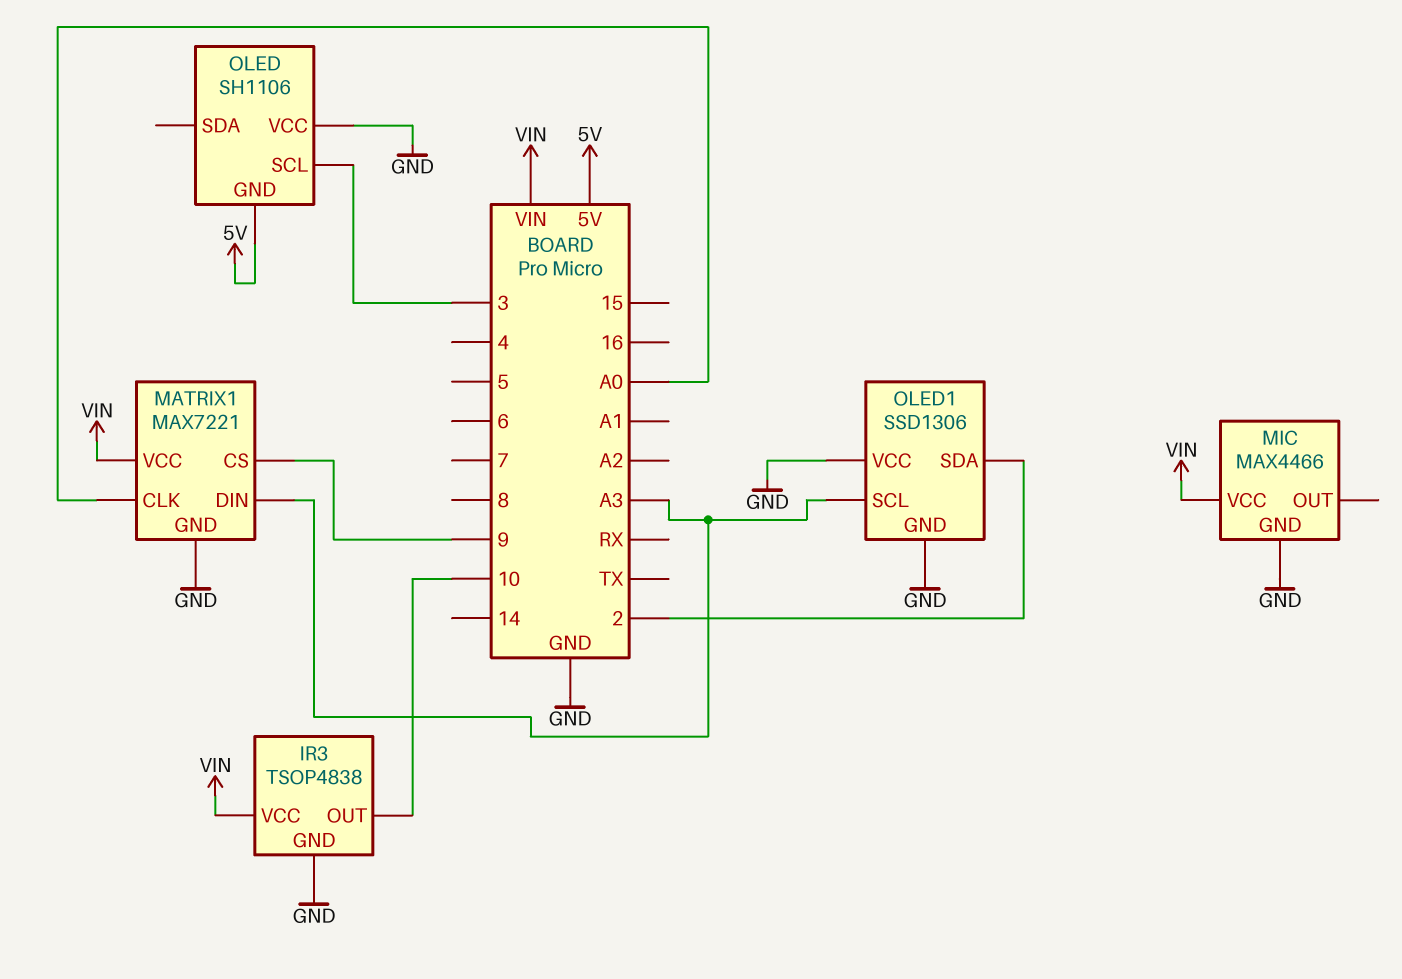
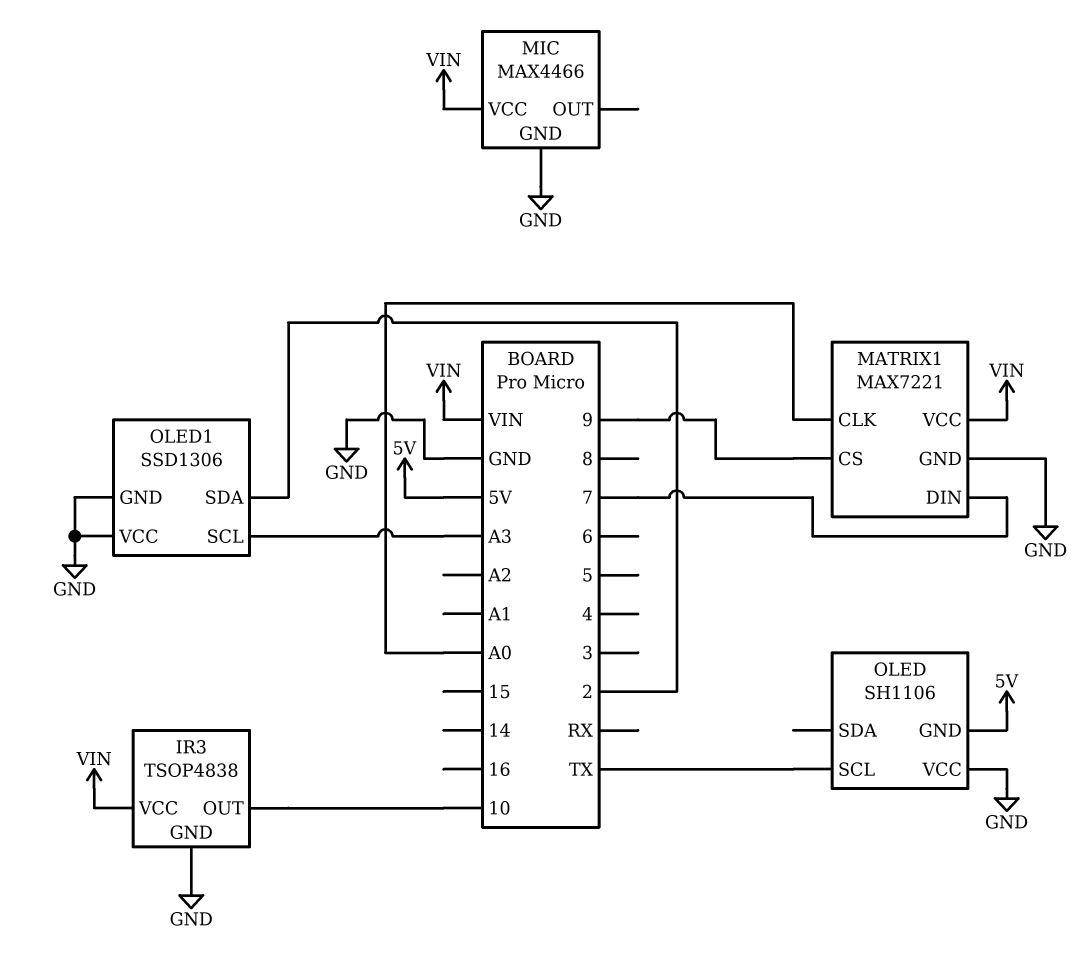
MATRIX1 pin DIN: A3 -> 7
OLED pin SCL: 3 -> TX

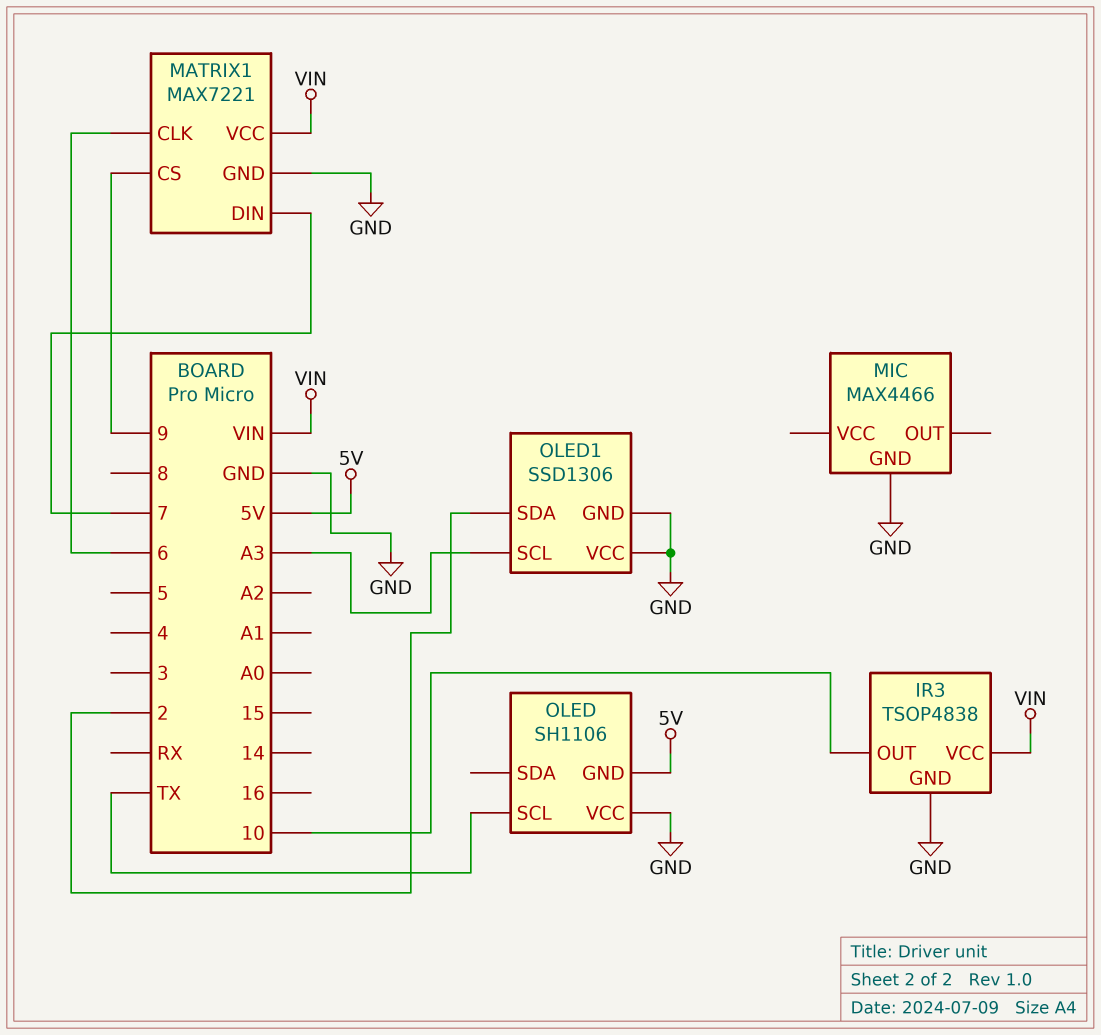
MATRIX1 pin CLK: A0 -> 6
MIC pin VCC: VIN -> none

